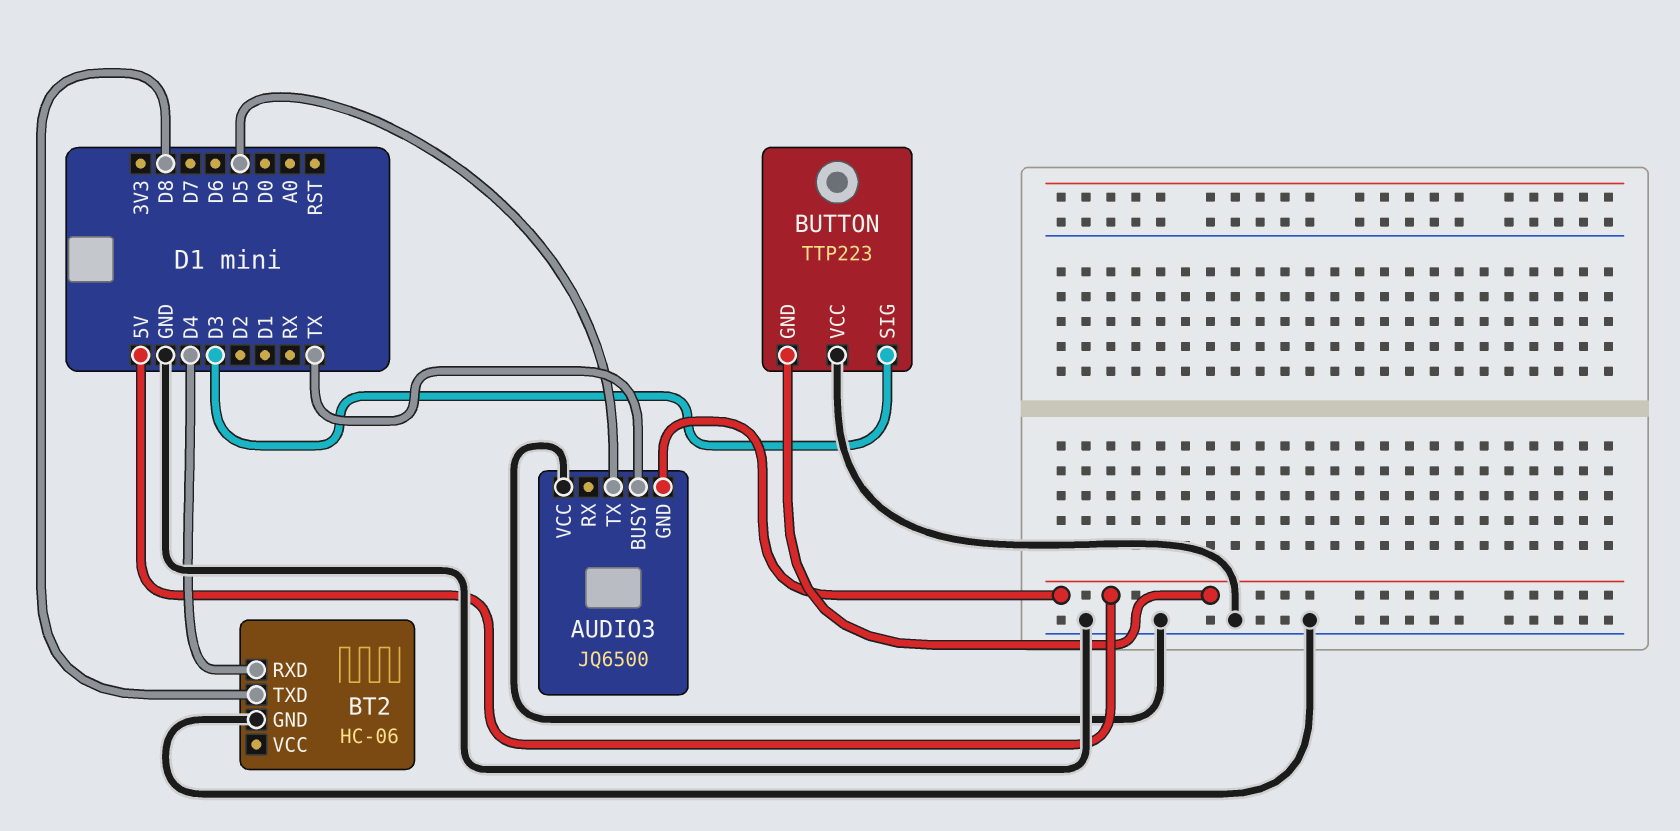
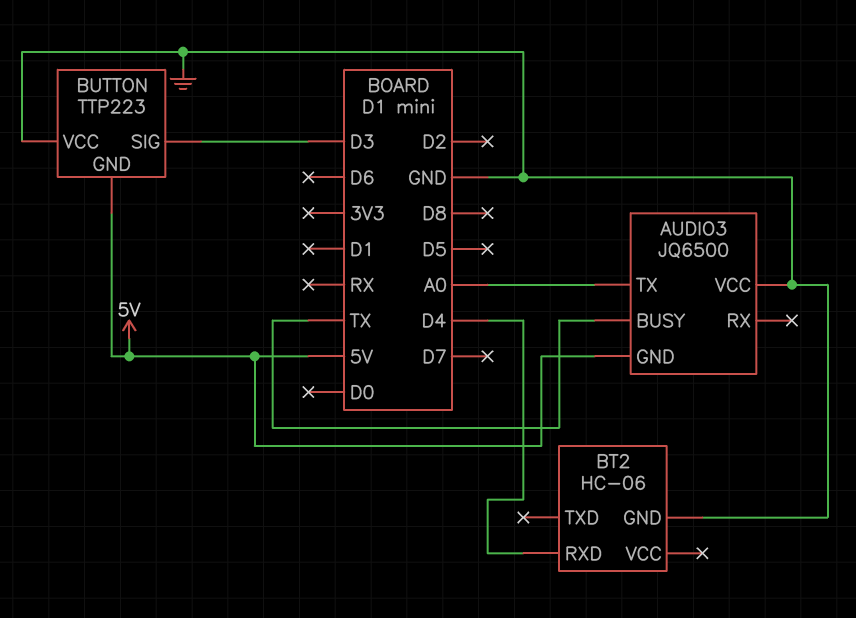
AUDIO3 pin TX: D5 -> A0
BT2 pin TXD: D8 -> none

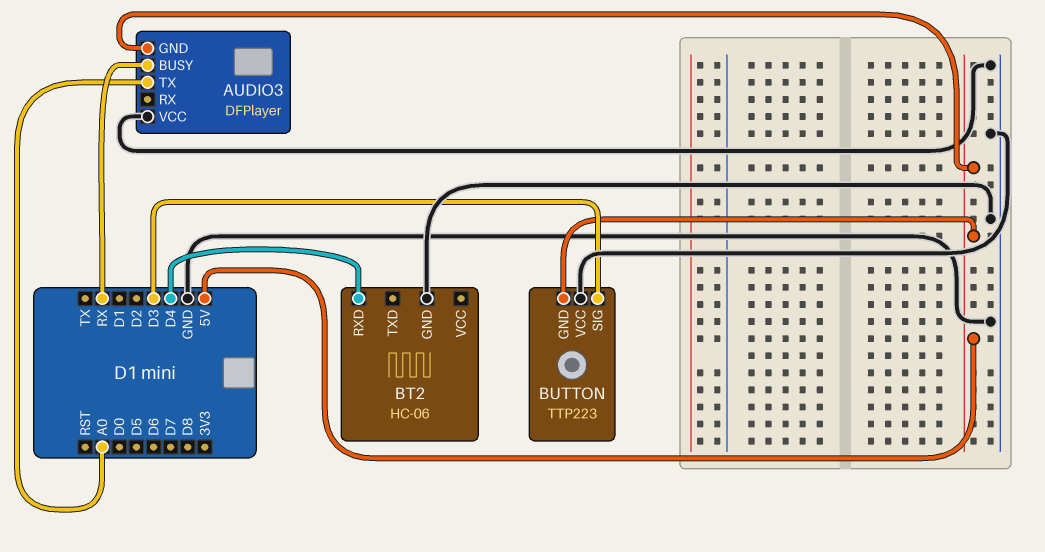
AUDIO3: JQ6500 -> DFPlayer
AUDIO3 pin BUSY: TX -> RX

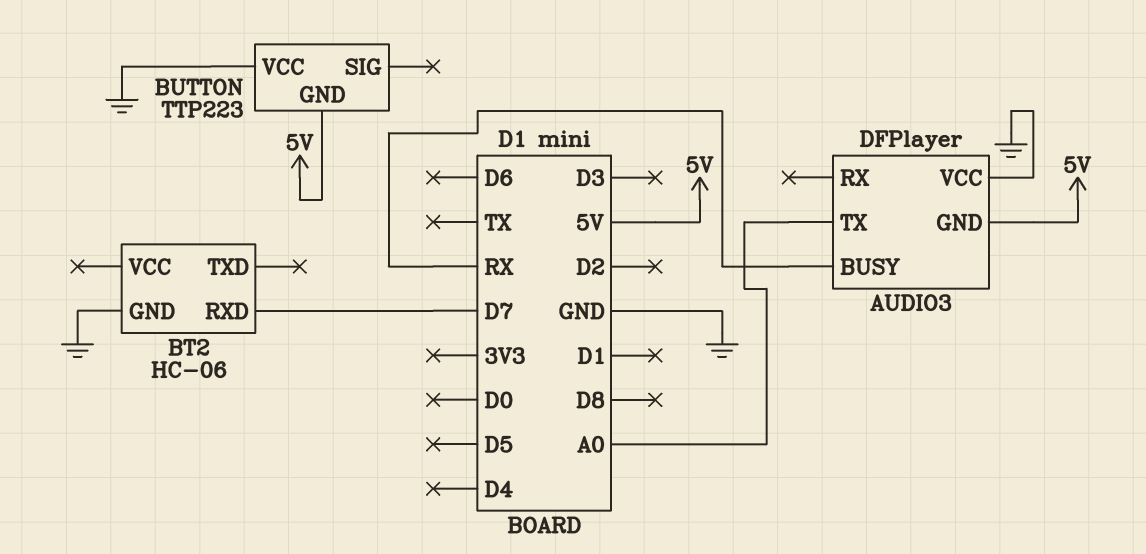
BT2 pin RXD: D4 -> D7
BUTTON pin SIG: D3 -> none

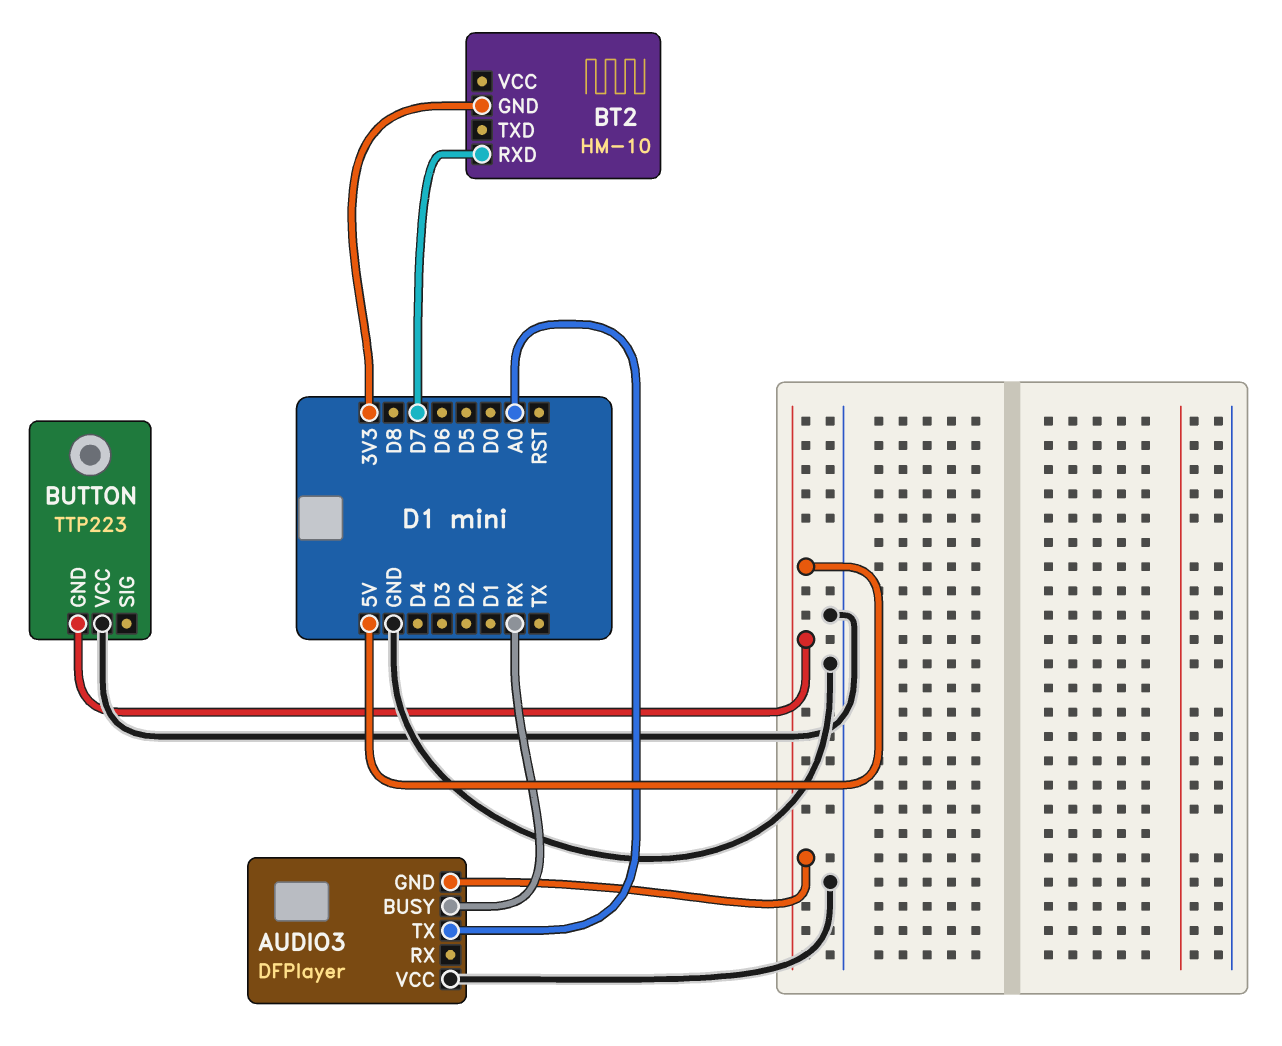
BT2: HC-06 -> HM-10
BT2 pin GND: GND -> 3V3

